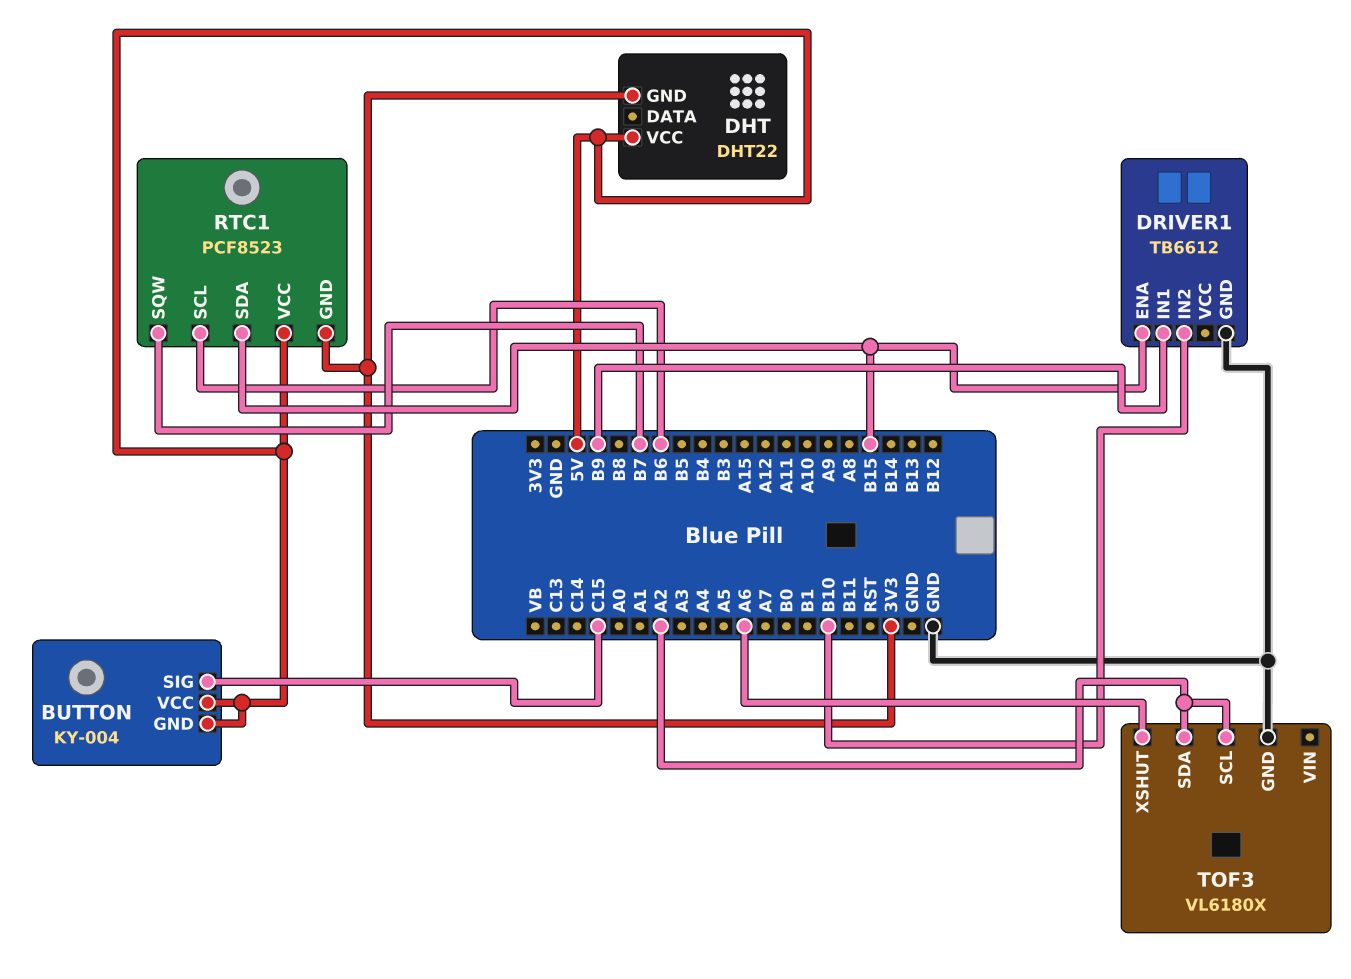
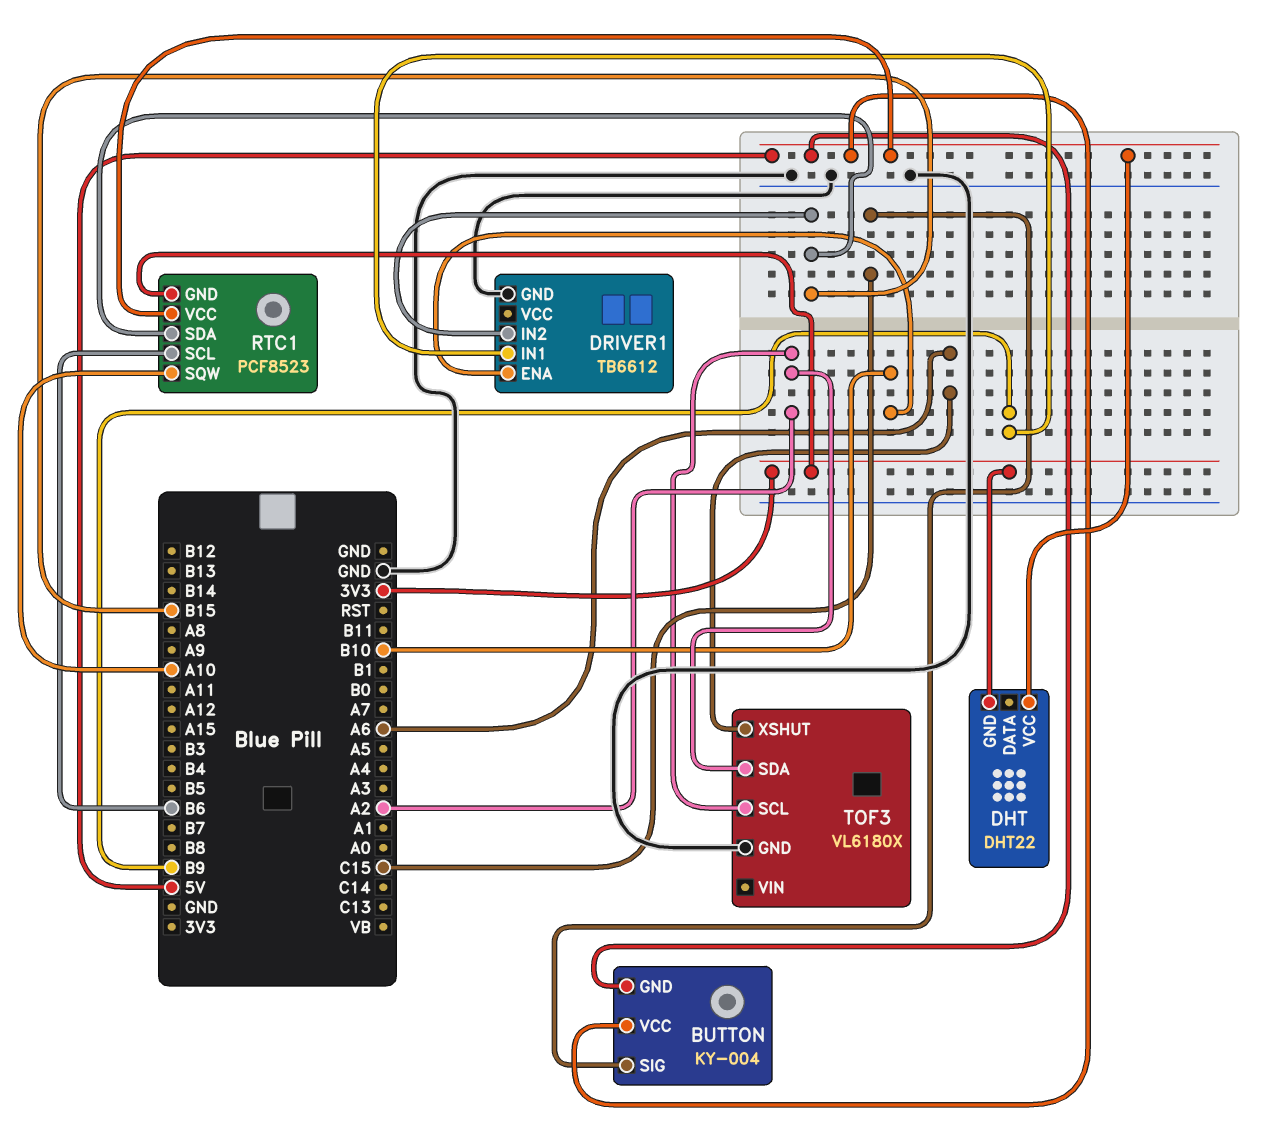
DRIVER1 pin ENA: B15 -> B10
DRIVER1 pin IN2: B10 -> B15
RTC1 pin SQW: B7 -> A10

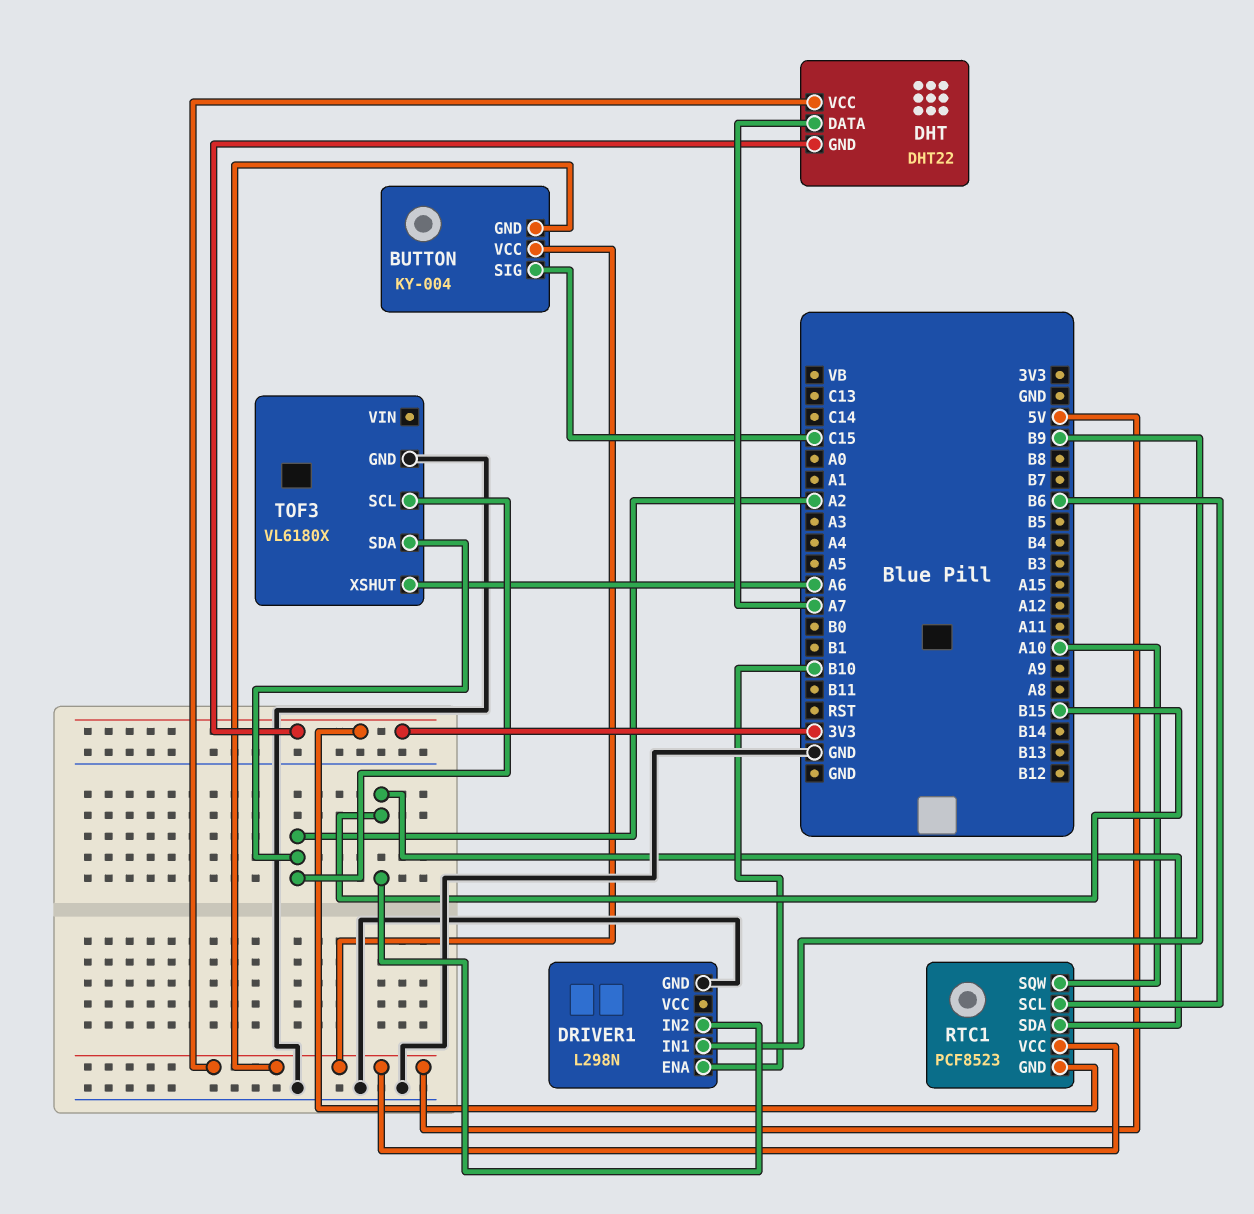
DHT pin DATA: none -> A7
DRIVER1: TB6612 -> L298N

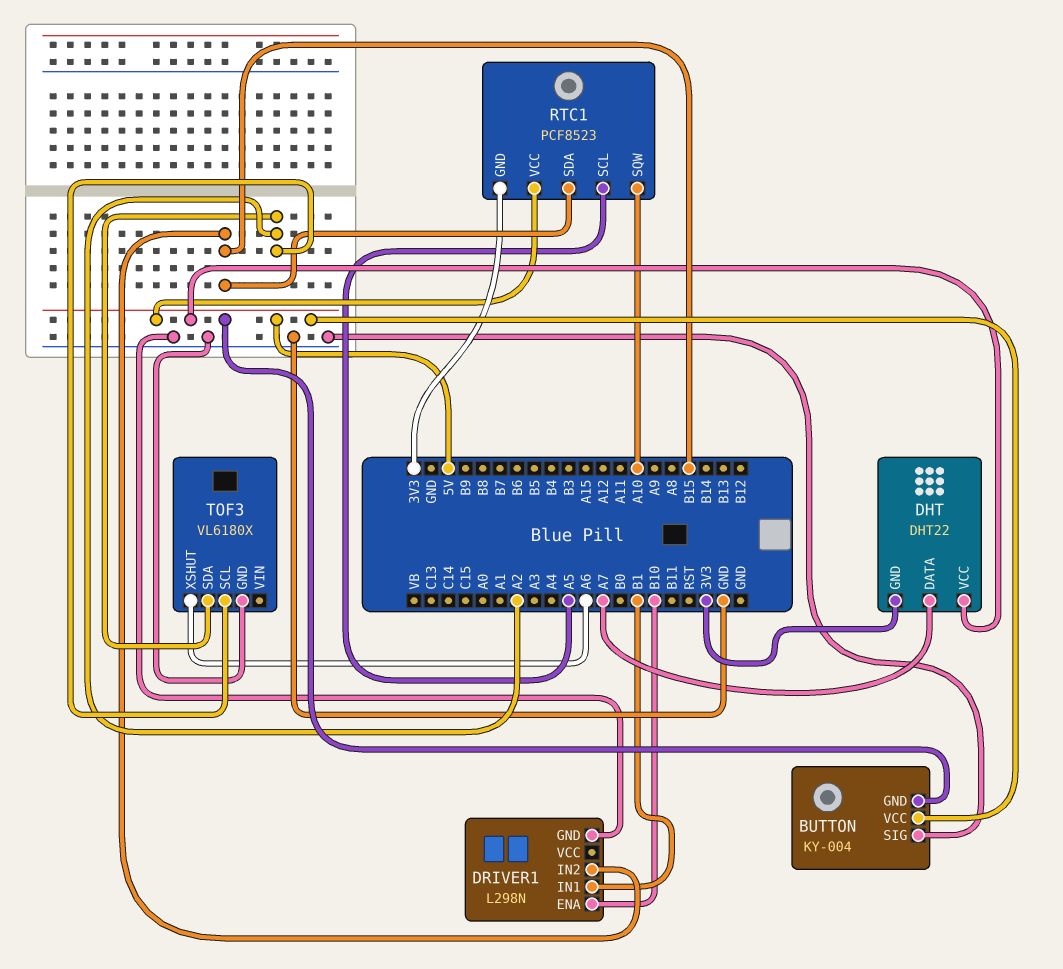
BUTTON pin SIG: C15 -> GND
DRIVER1 pin IN1: B9 -> B1
RTC1 pin SCL: B6 -> A5

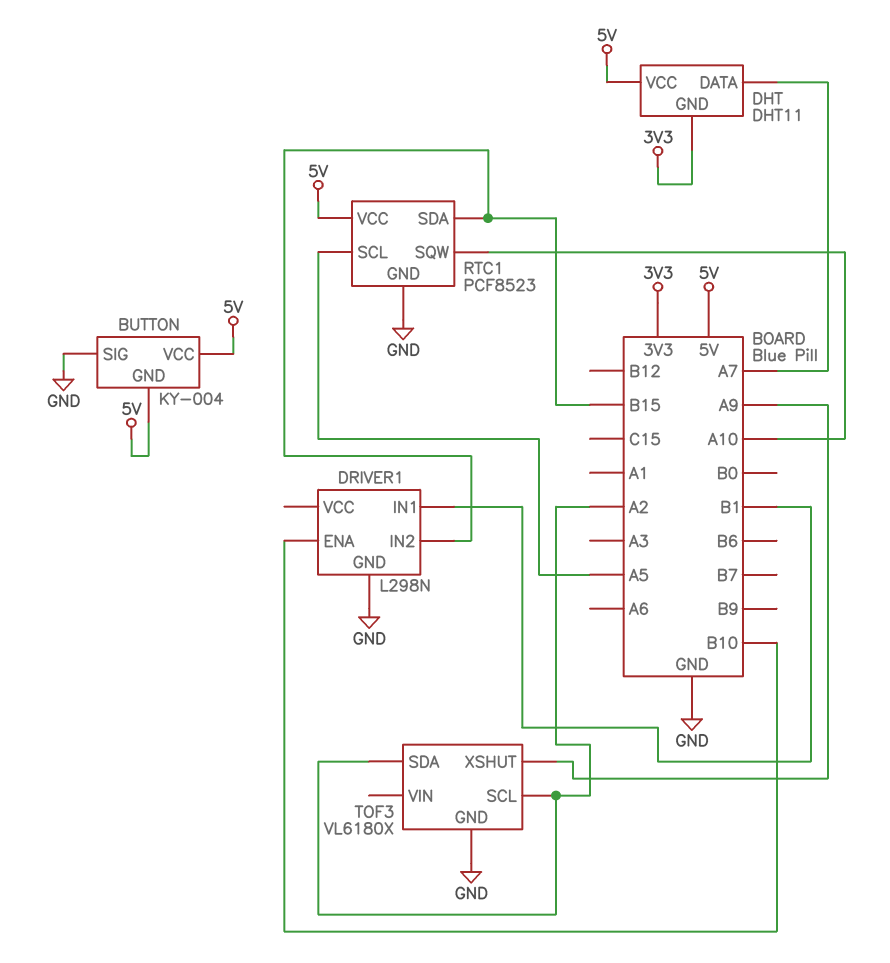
DHT: DHT22 -> DHT11
RTC1 pin GND: 3V3 -> GND
TOF3 pin XSHUT: A6 -> A9

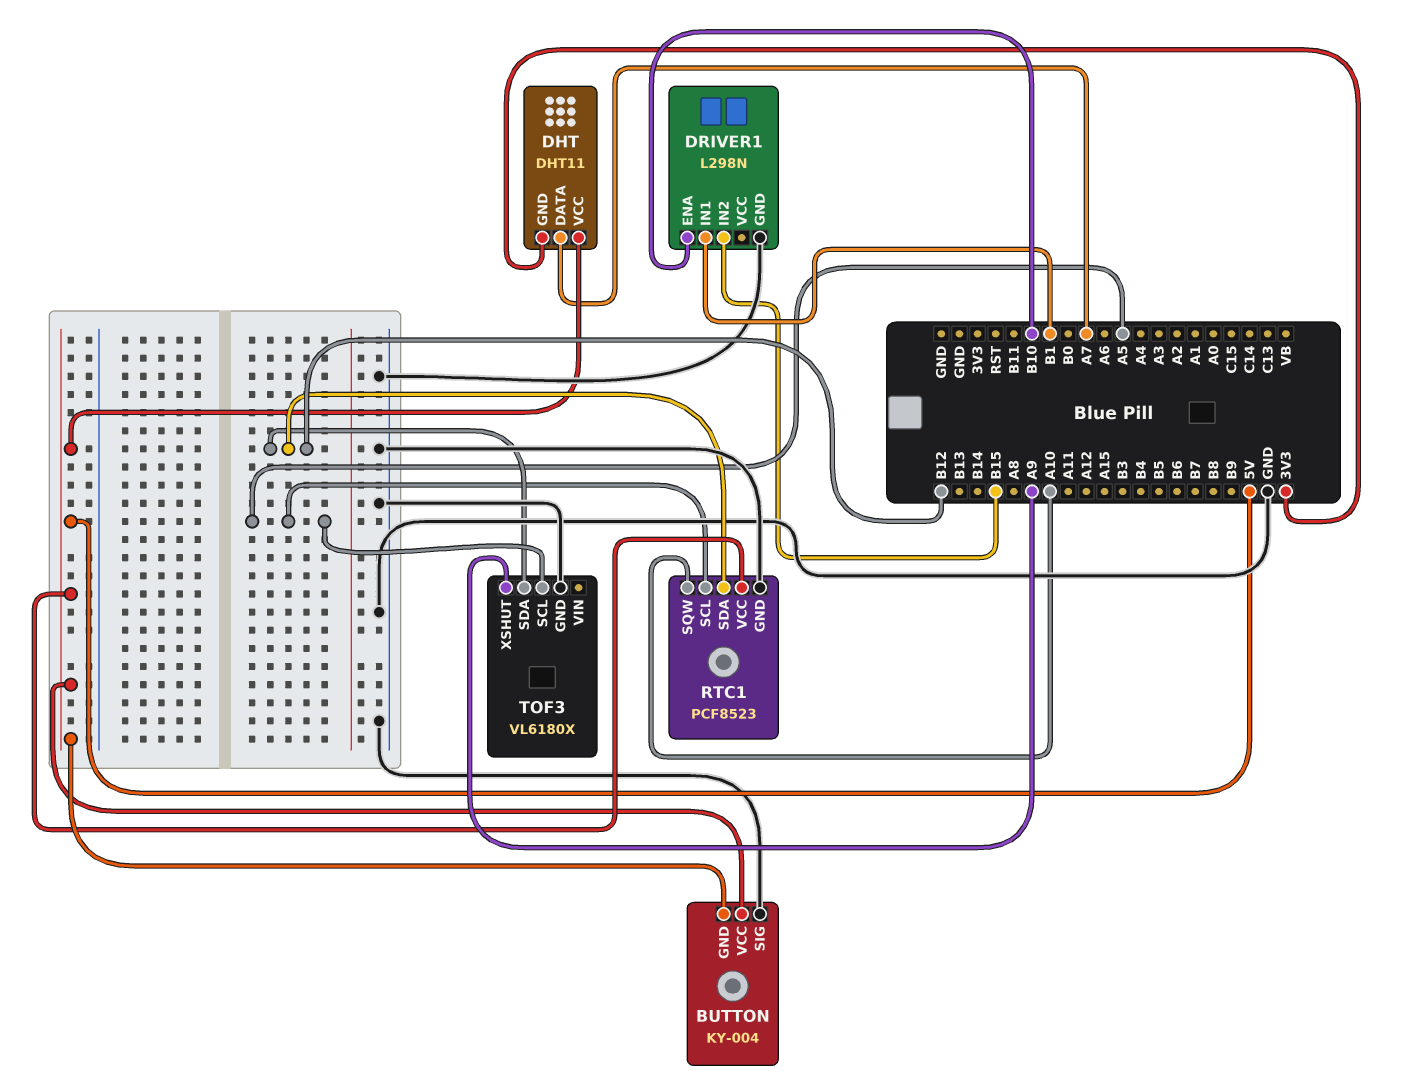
RTC1 pin SDA: B15 -> B12
TOF3 pin SCL: A2 -> A5
TOF3 pin SDA: A2 -> B12

